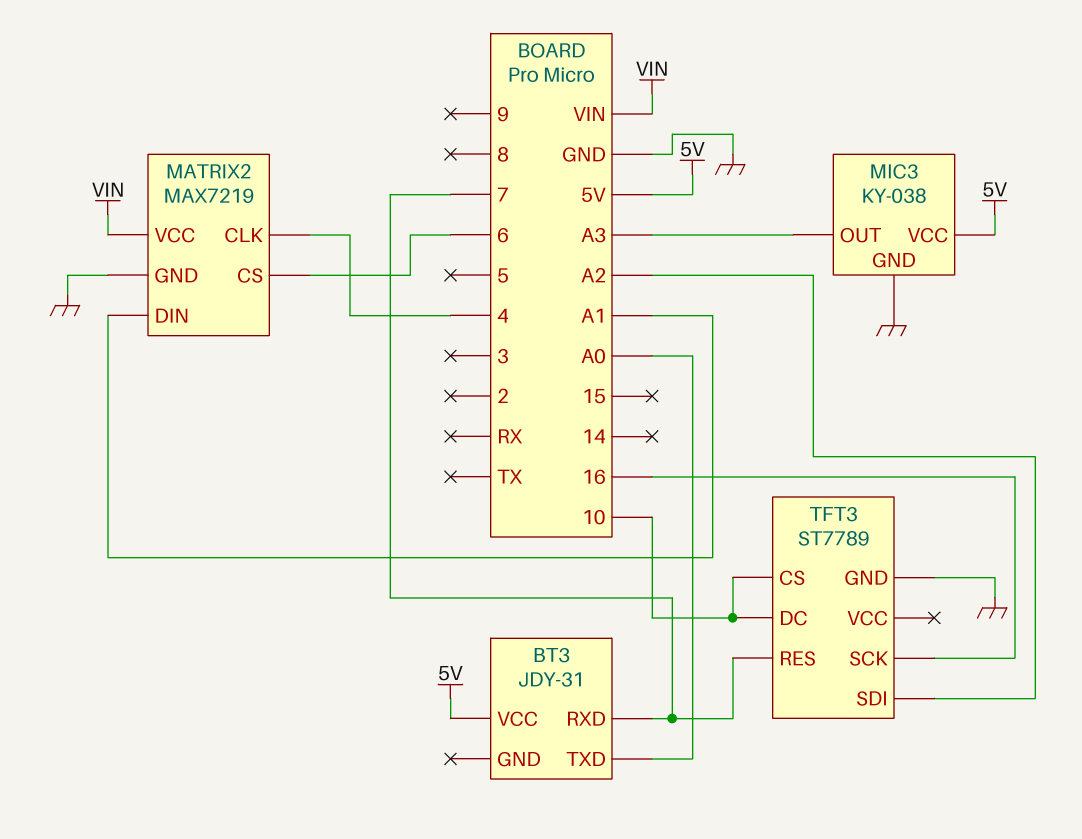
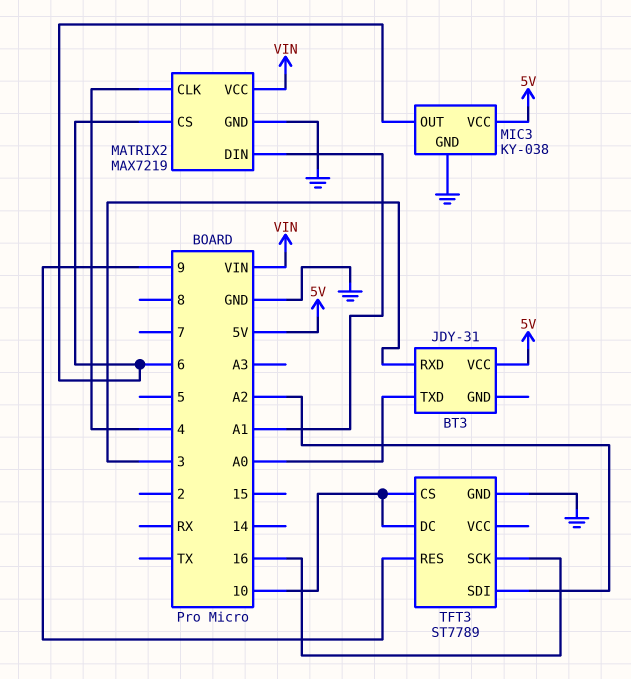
BT3 pin RXD: 7 -> 3
MIC3 pin OUT: A3 -> 6
TFT3 pin RES: 7 -> 9

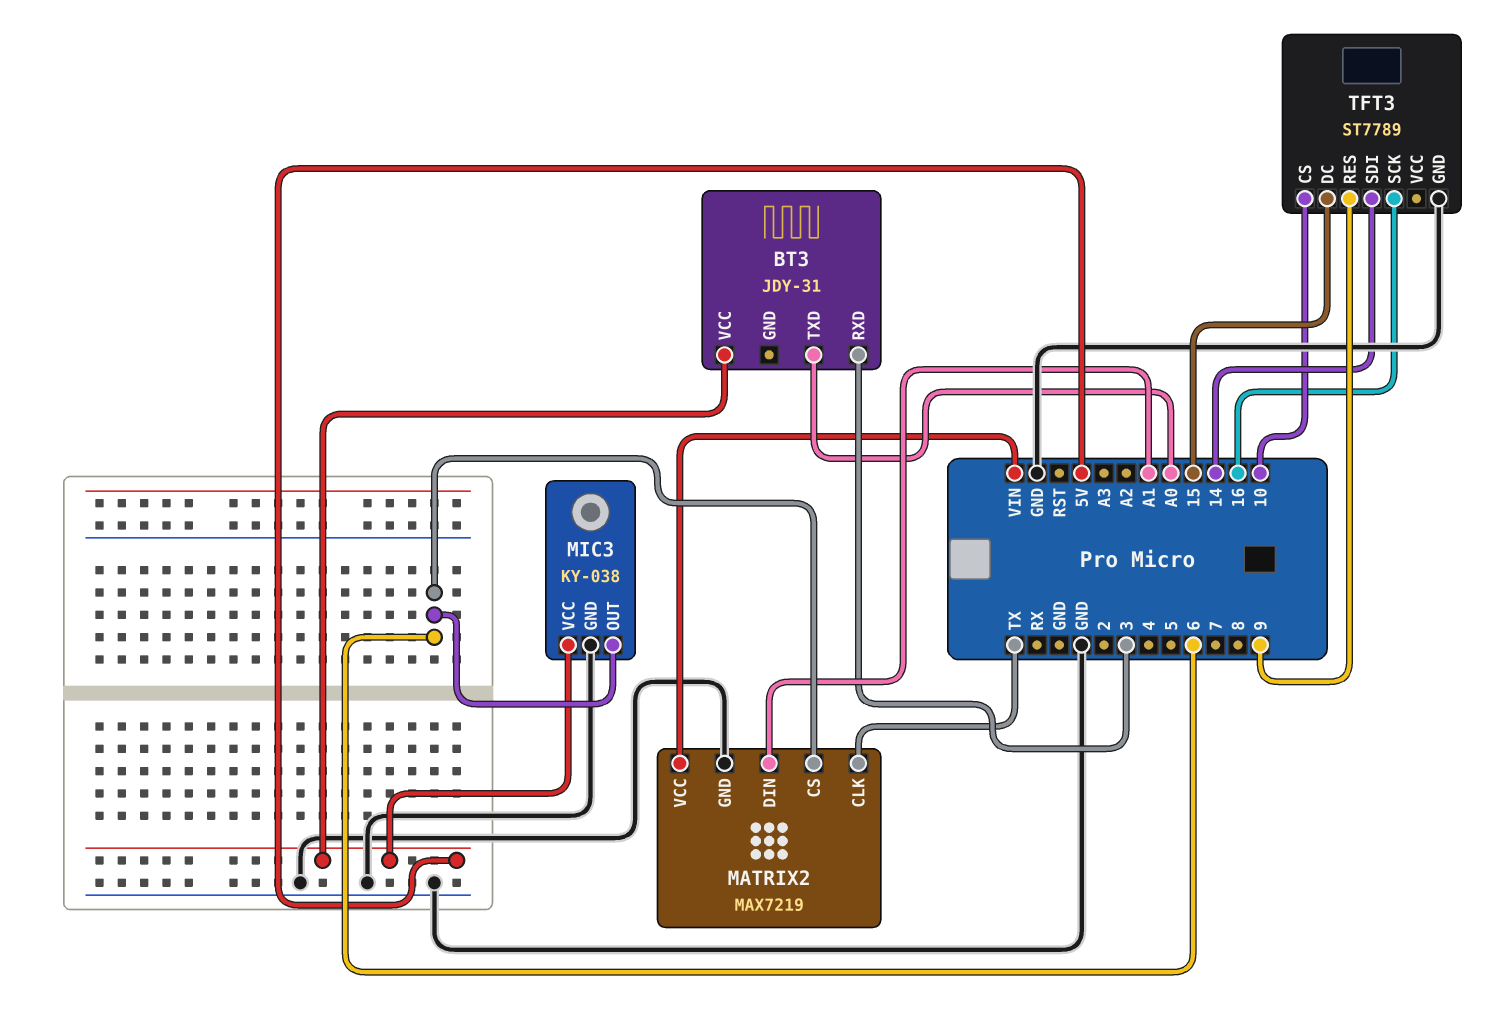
MATRIX2 pin CLK: 4 -> TX
TFT3 pin DC: 10 -> 15
TFT3 pin SDI: A2 -> 14

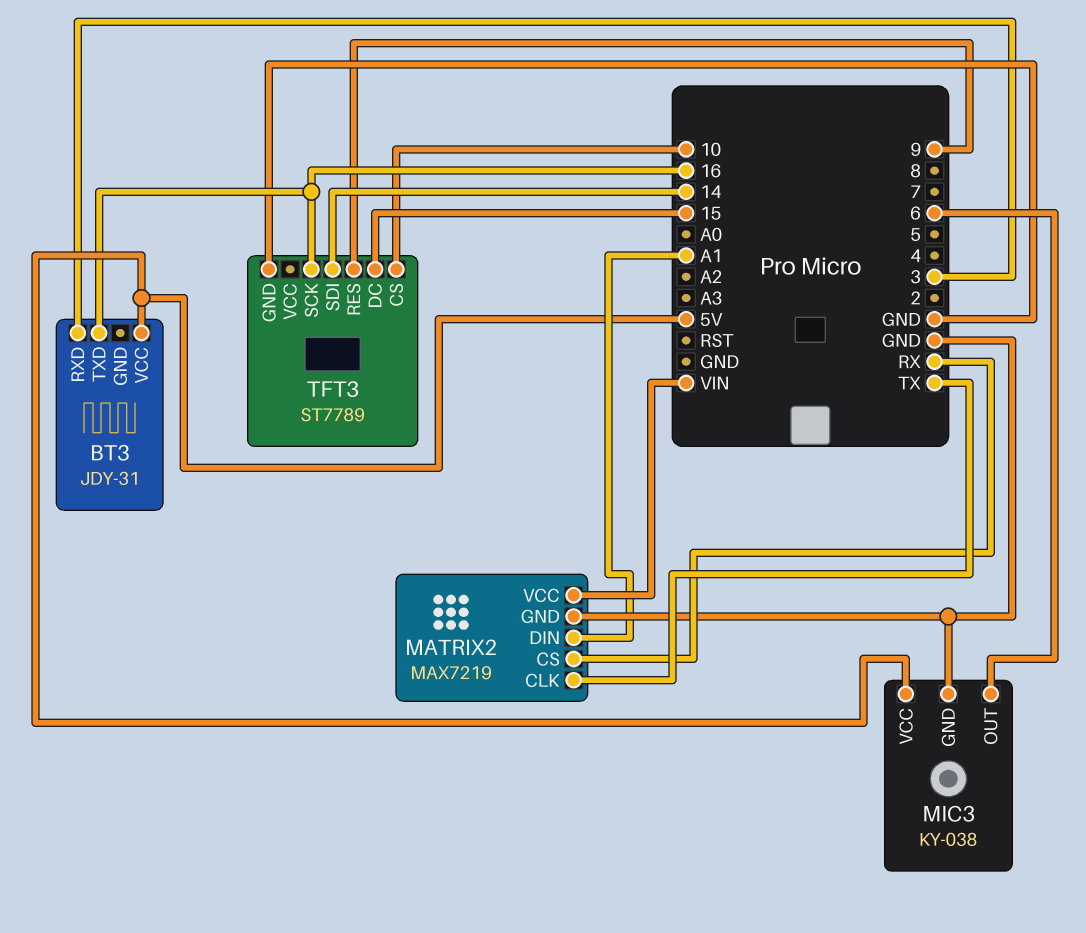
BT3 pin TXD: A0 -> 16
MATRIX2 pin CS: 6 -> RX

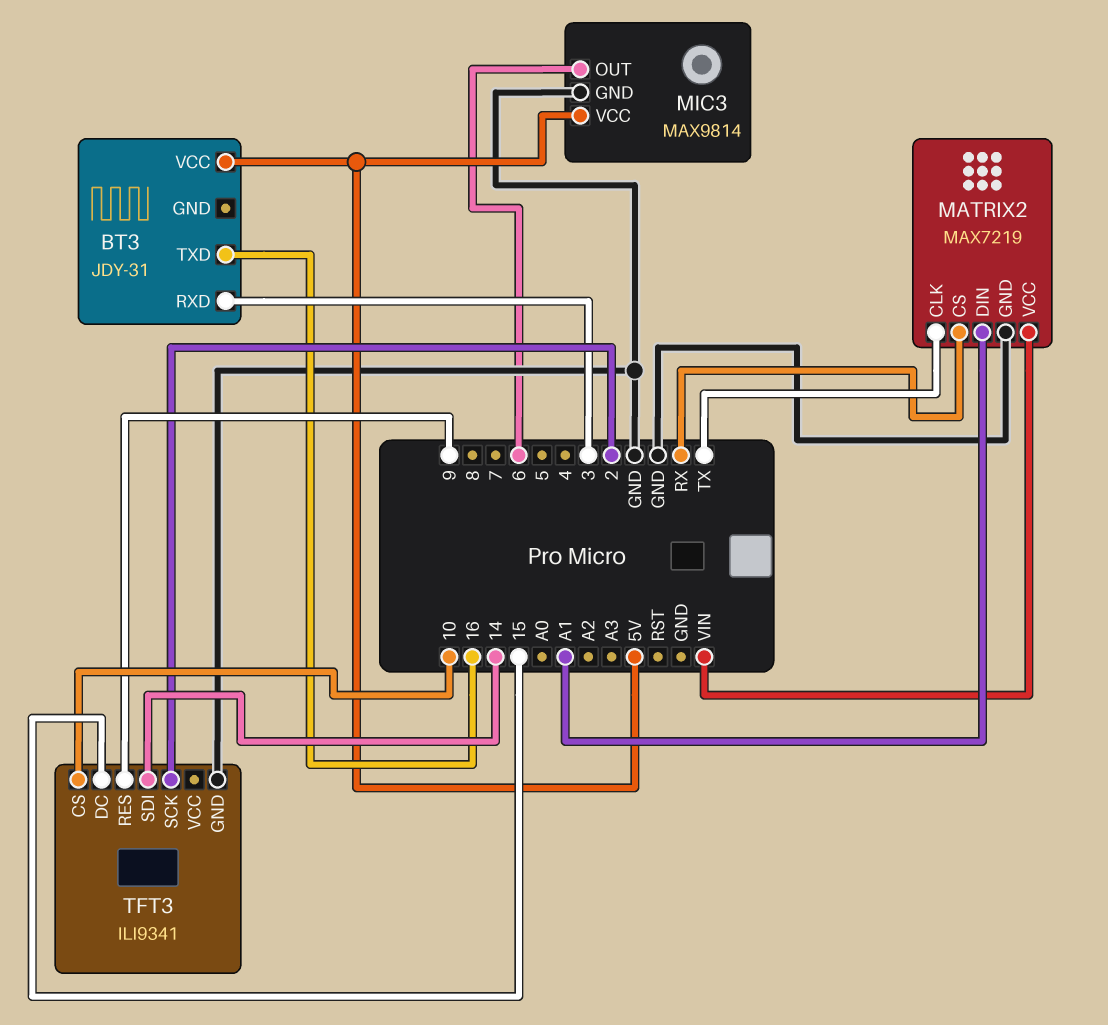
MIC3: KY-038 -> MAX9814
TFT3: ST7789 -> ILI9341
TFT3 pin SCK: 16 -> 2

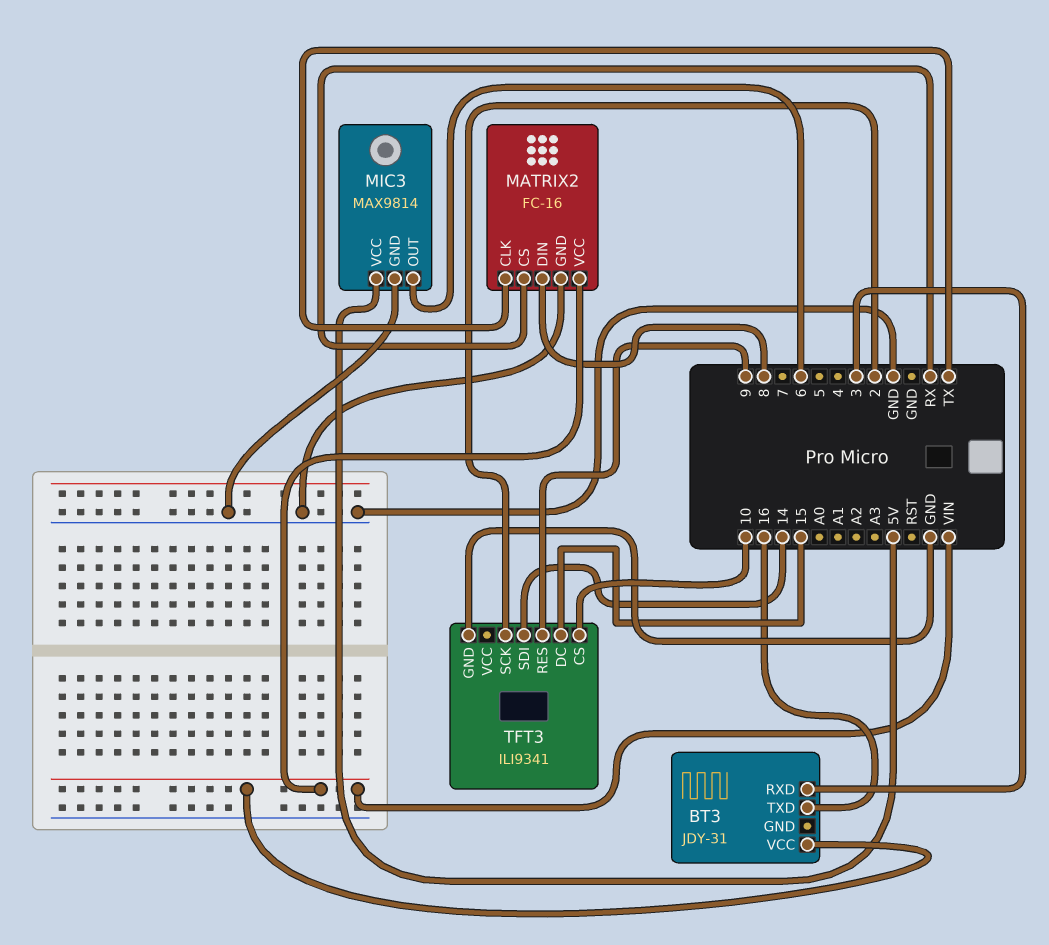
BT3 pin VCC: 5V -> VIN
MATRIX2: MAX7219 -> FC-16
MATRIX2 pin DIN: A1 -> 8

